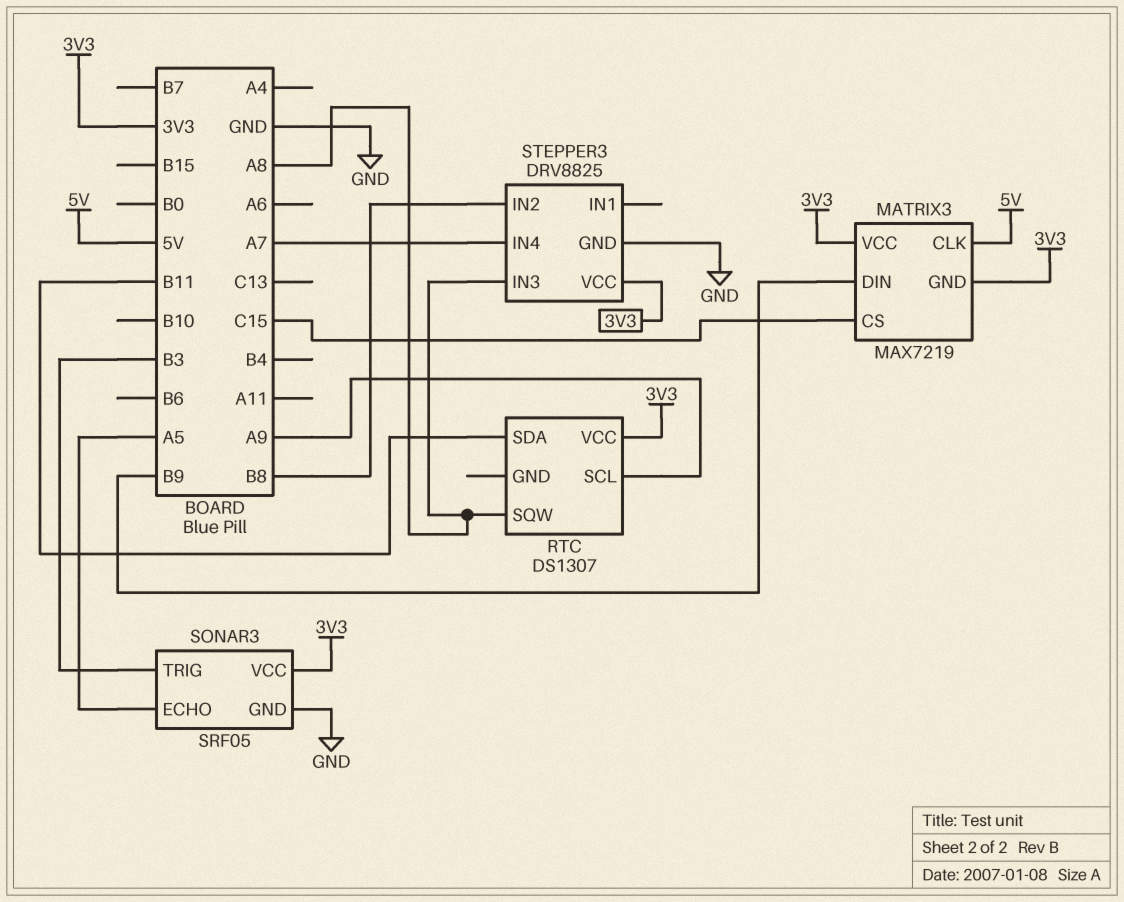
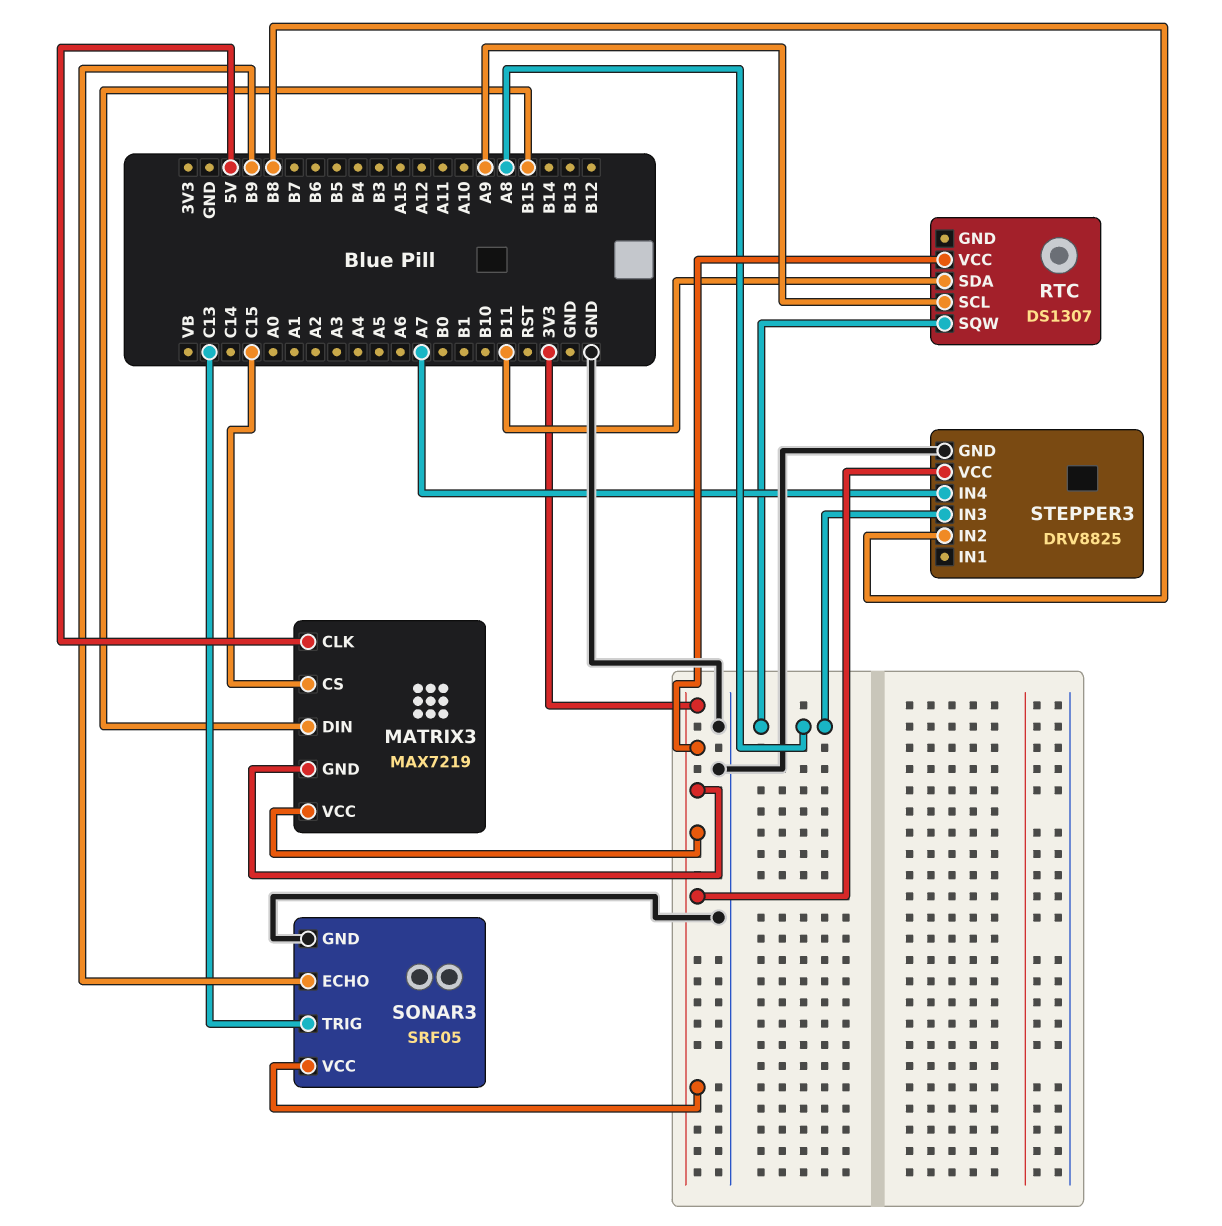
MATRIX3 pin DIN: B9 -> B15
SONAR3 pin ECHO: A5 -> B9
SONAR3 pin TRIG: B3 -> C13

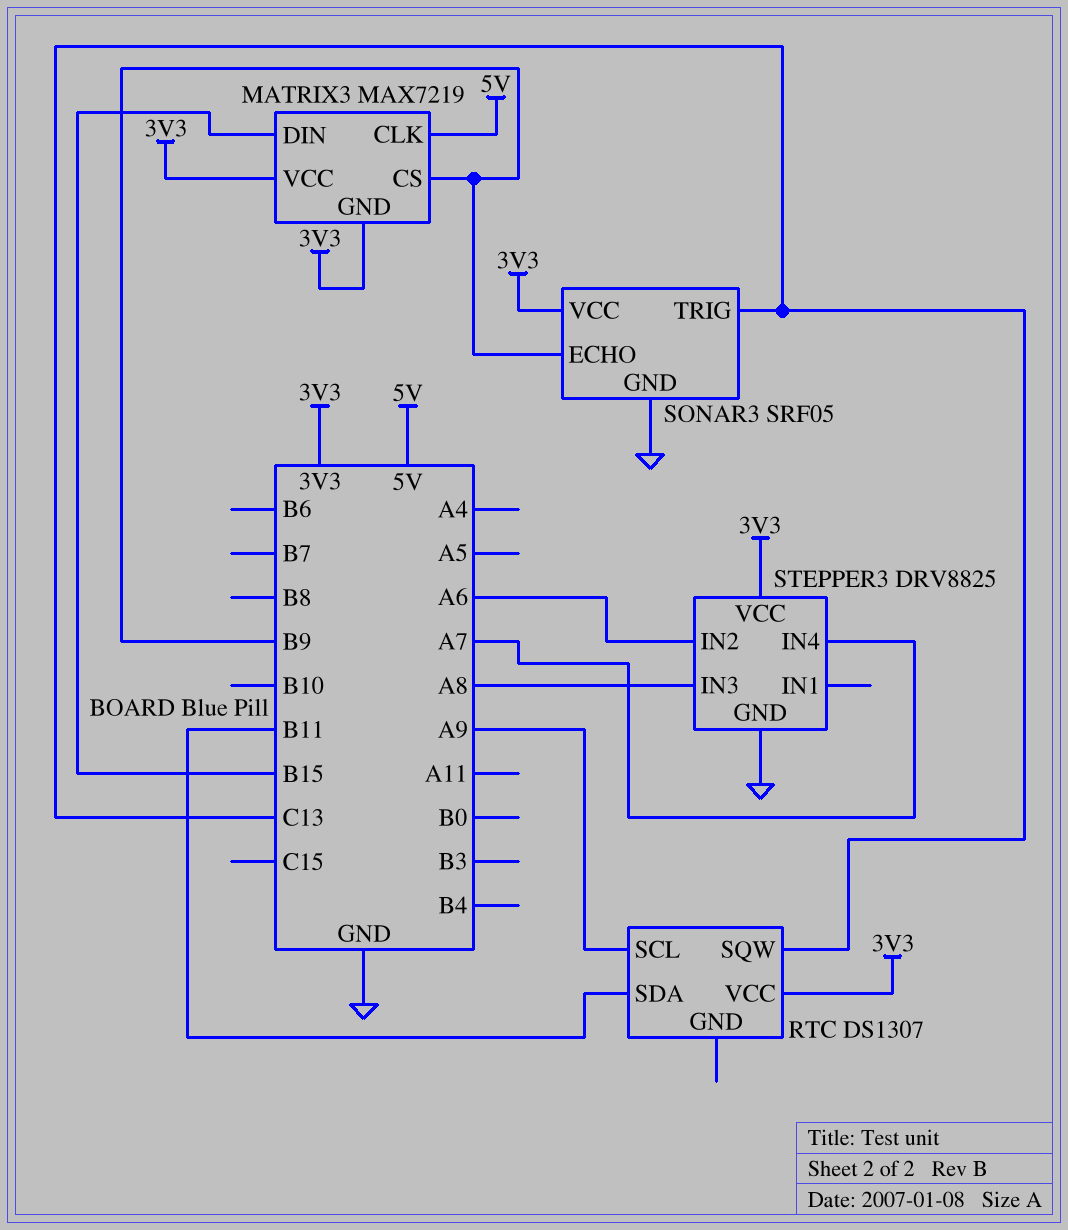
MATRIX3 pin CS: C15 -> B9
RTC pin SQW: A8 -> C13
STEPPER3 pin IN2: B8 -> A6

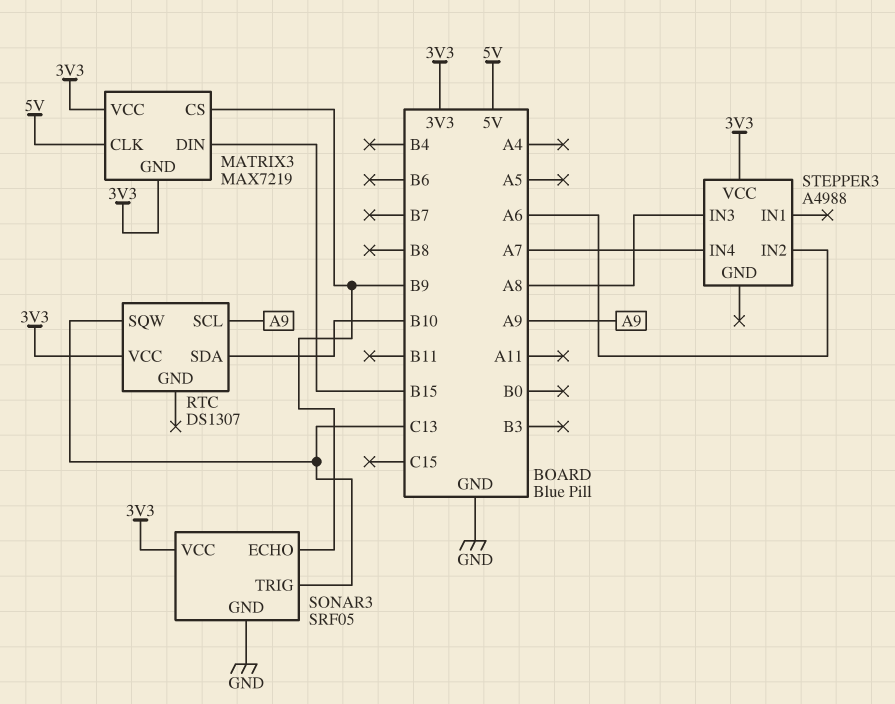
RTC pin SDA: B11 -> B10
STEPPER3: DRV8825 -> A4988
STEPPER3 pin GND: GND -> none

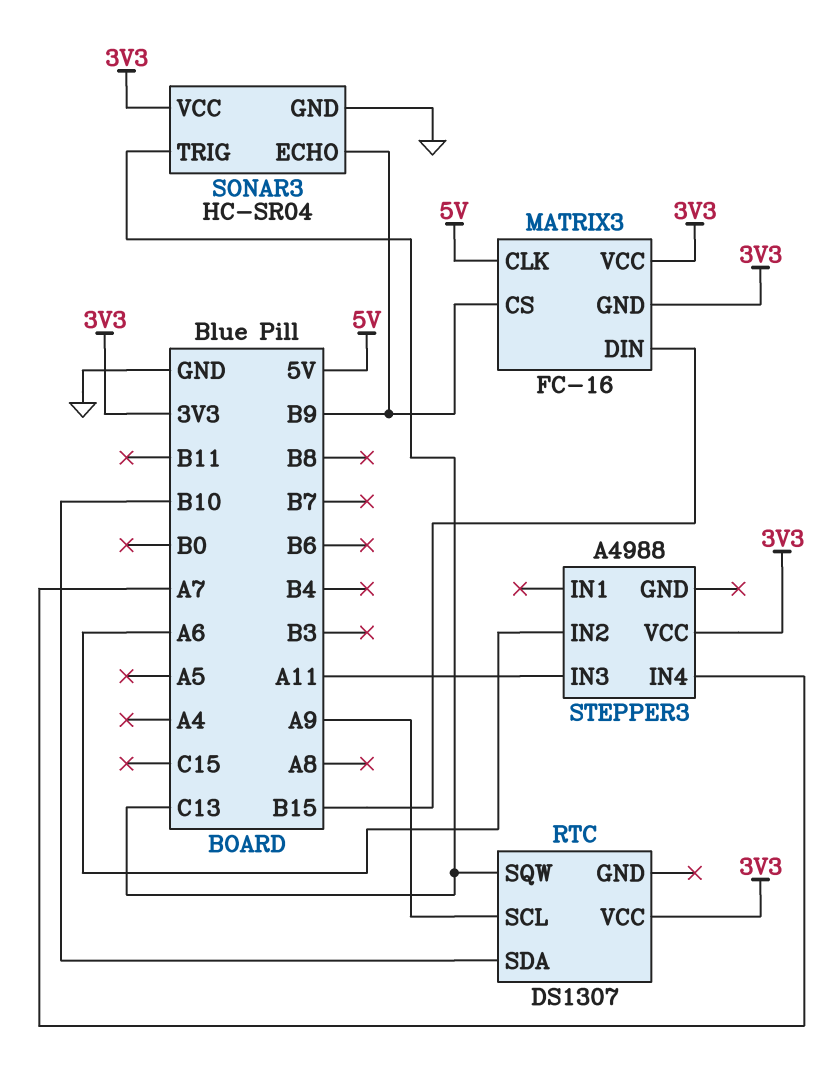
MATRIX3: MAX7219 -> FC-16
SONAR3: SRF05 -> HC-SR04
STEPPER3 pin IN3: A8 -> A11

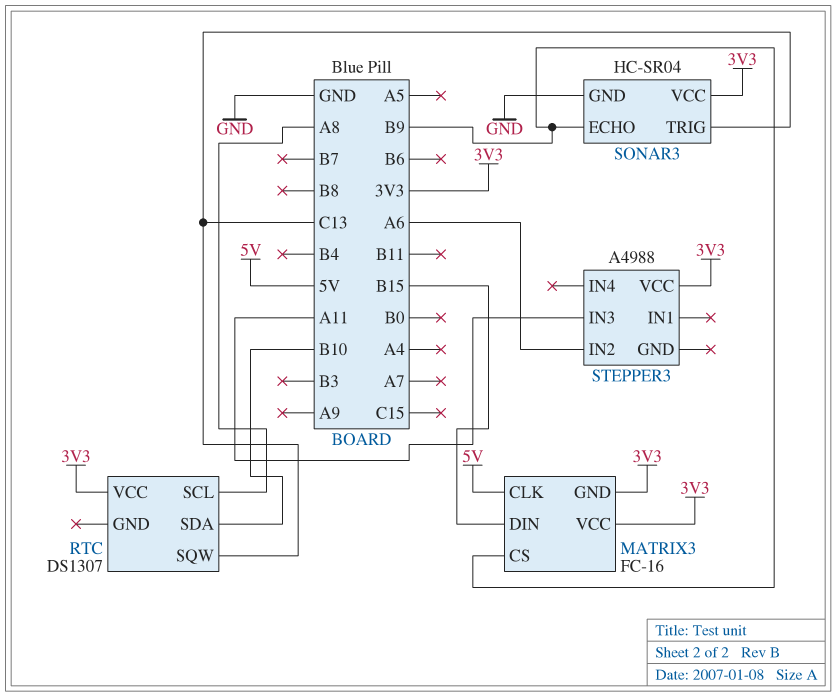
RTC pin SCL: A9 -> A8
STEPPER3 pin IN4: A7 -> none

